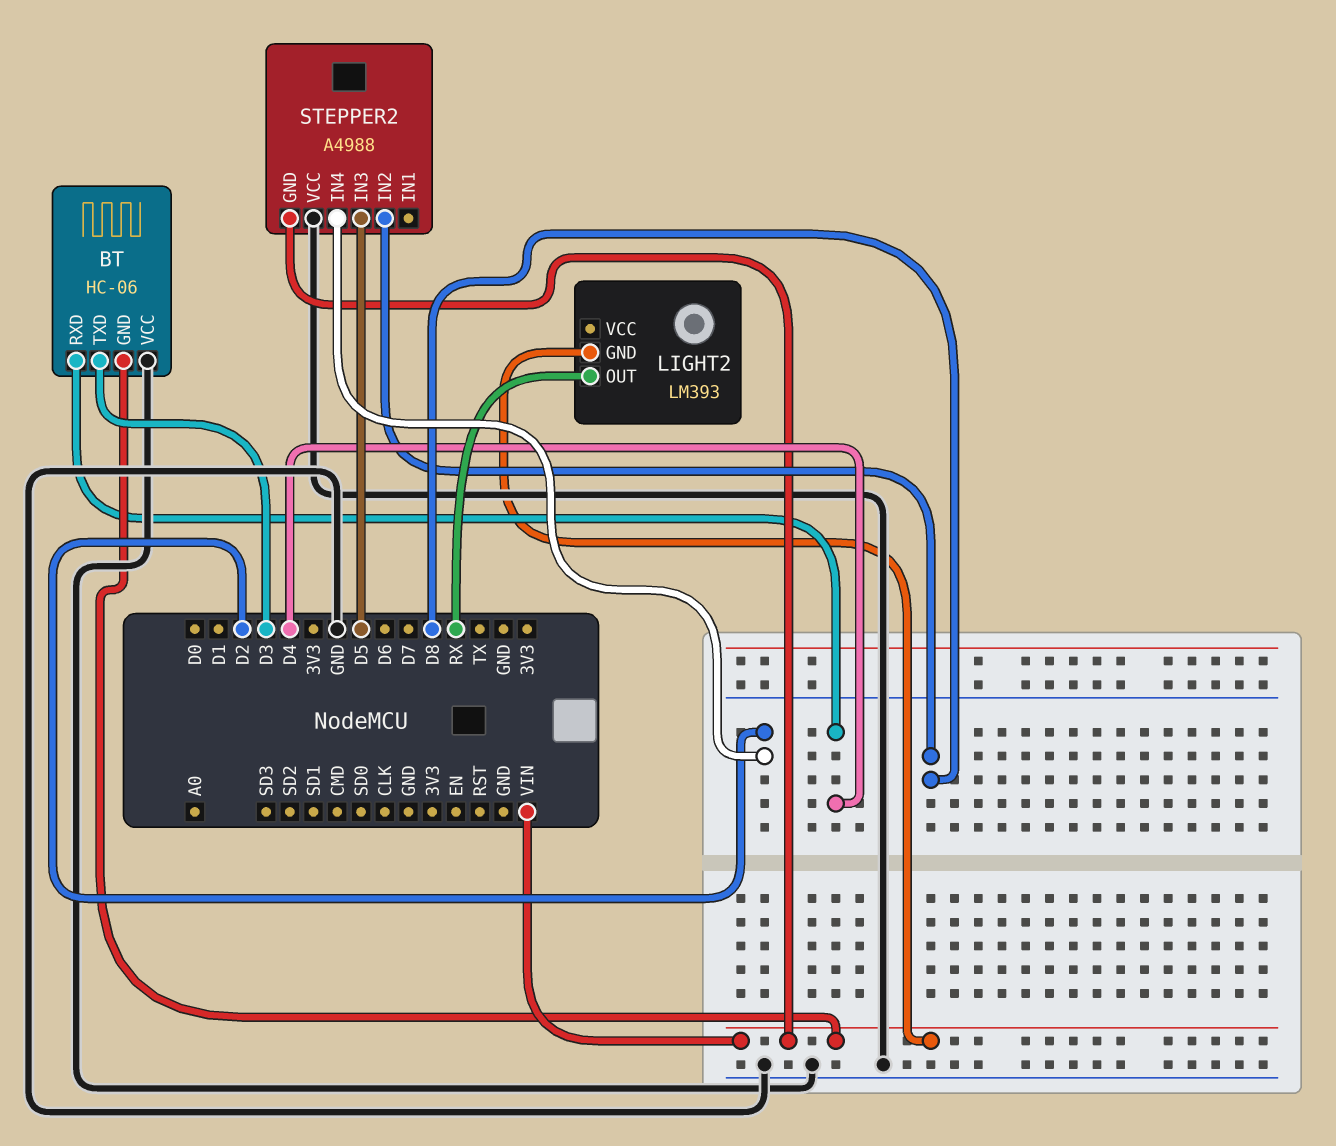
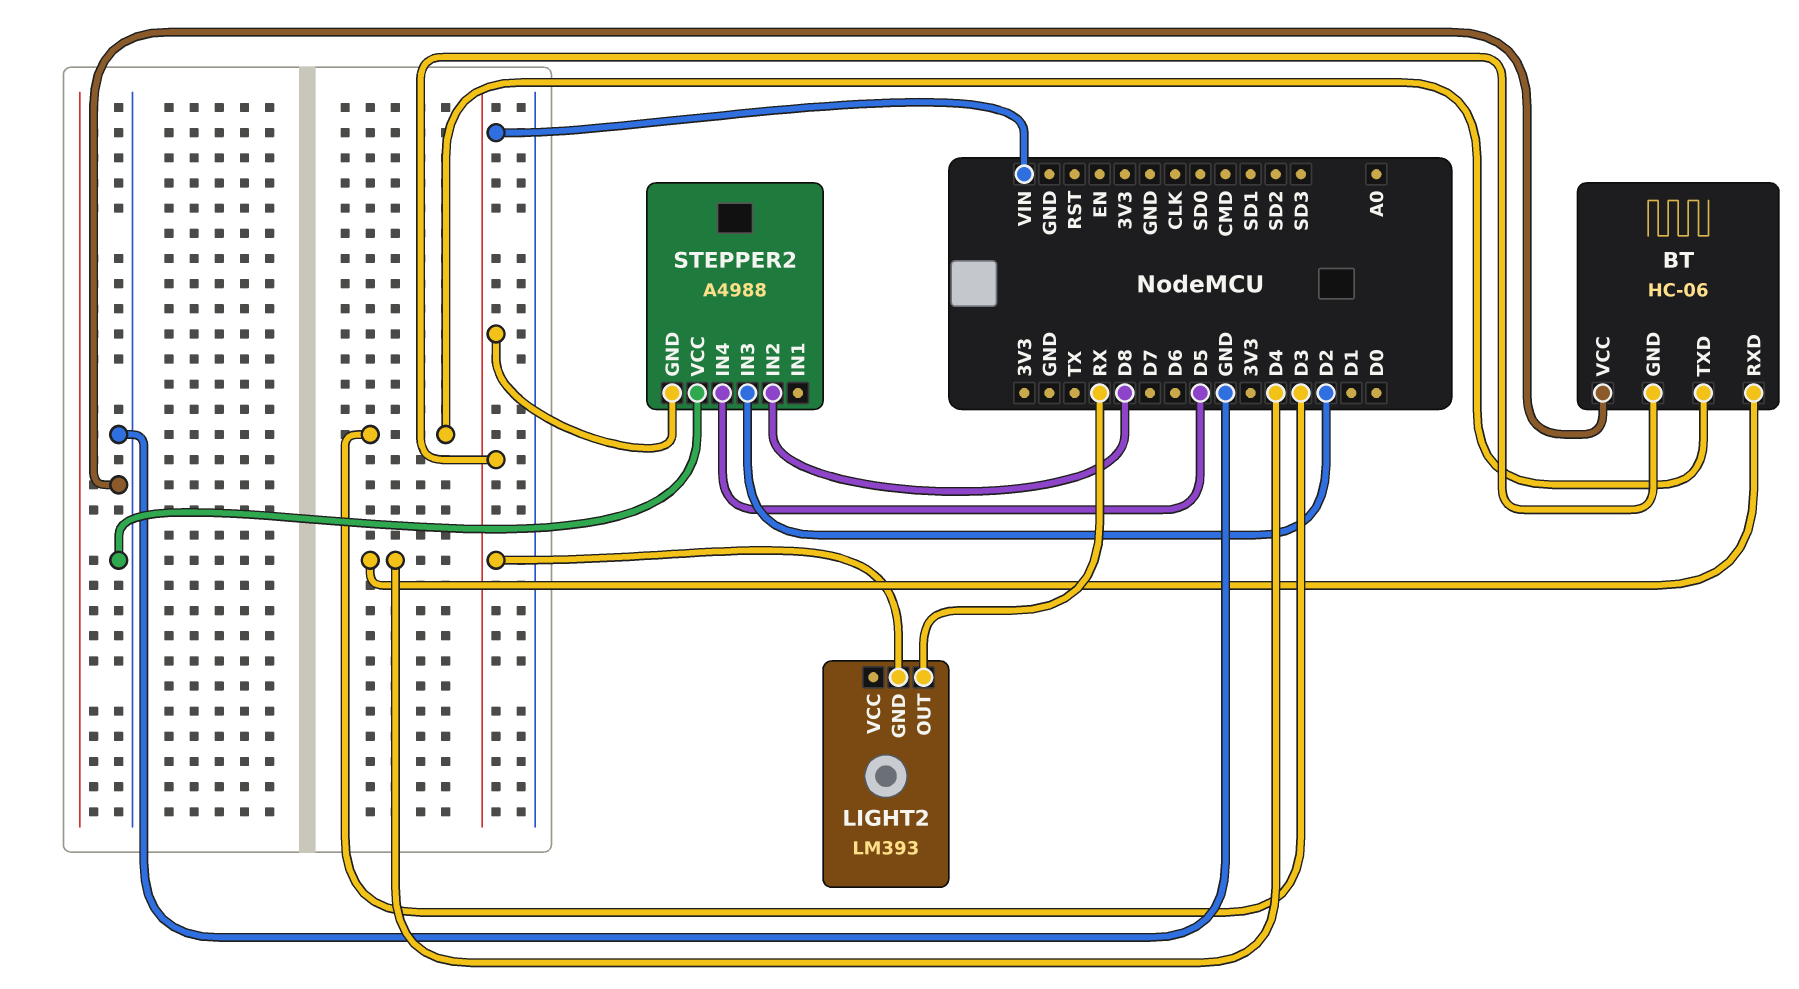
STEPPER2 pin IN3: D5 -> D2
STEPPER2 pin IN4: D2 -> D5

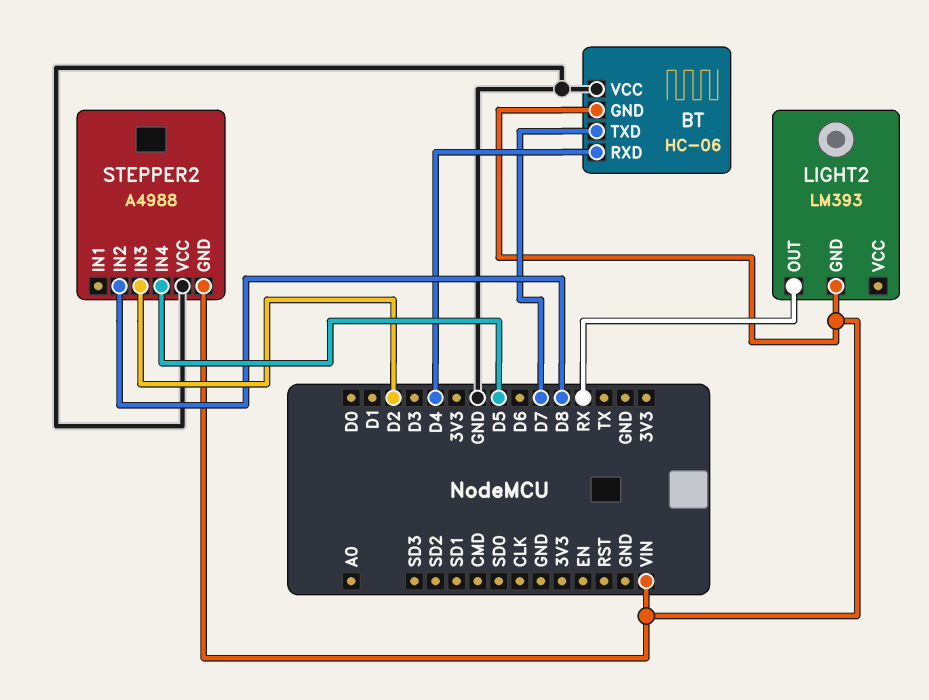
BT pin TXD: D3 -> D7

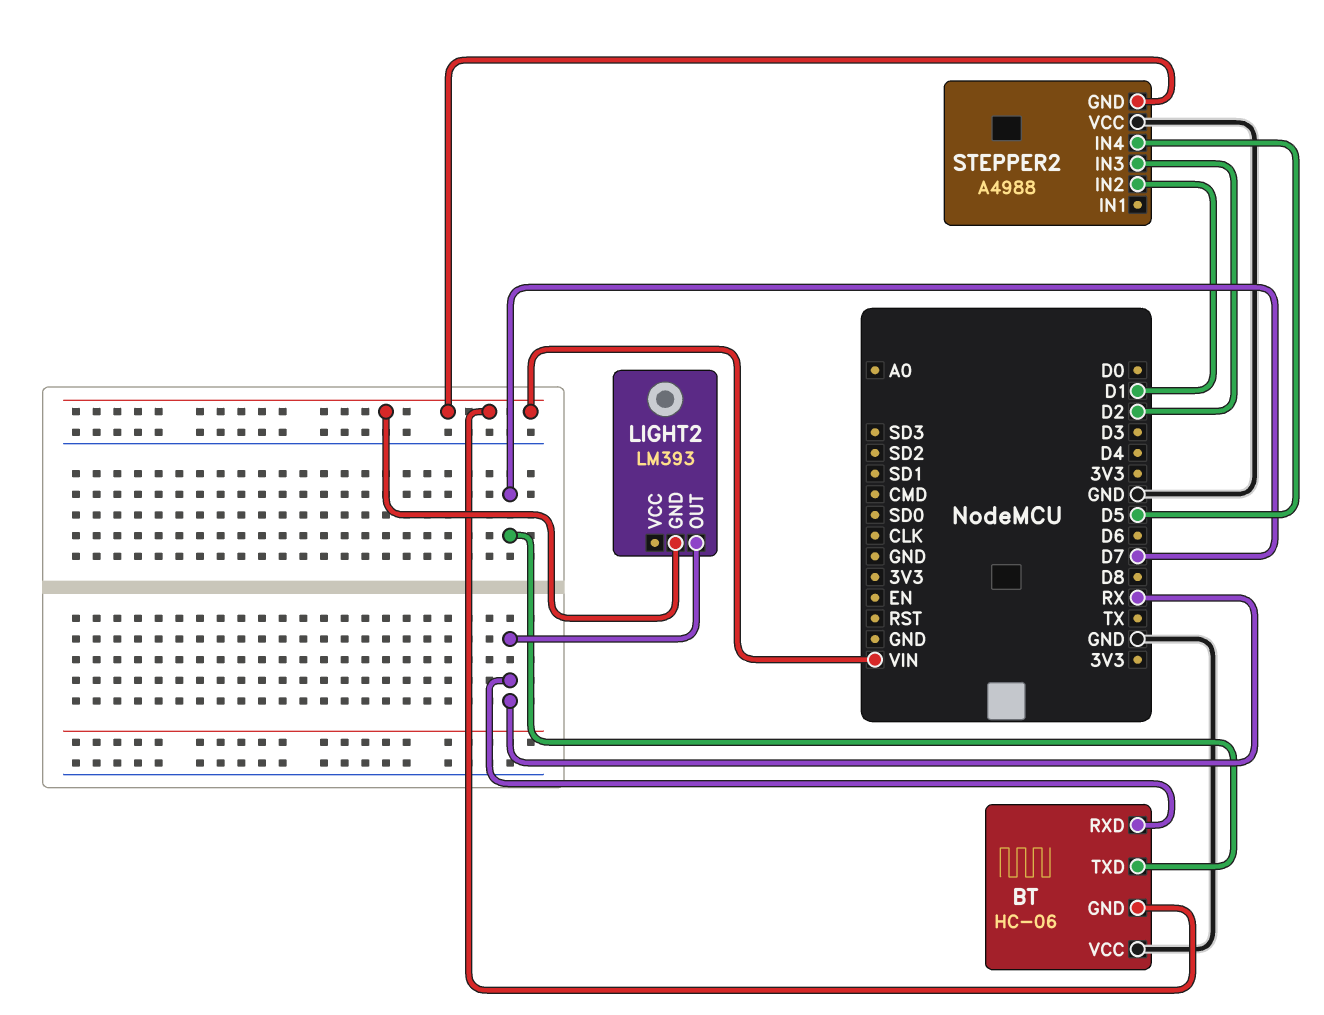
BT pin RXD: D4 -> RX
STEPPER2 pin IN2: D8 -> D1

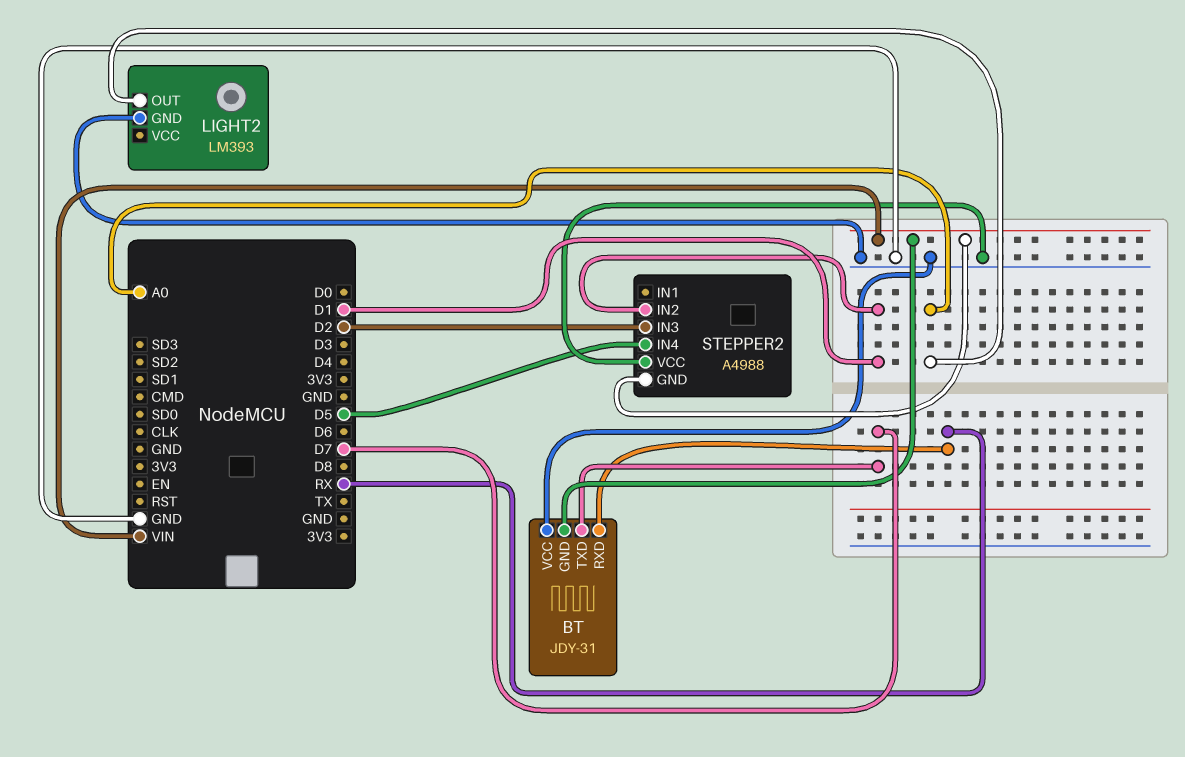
BT: HC-06 -> JDY-31
LIGHT2 pin GND: VIN -> GND
LIGHT2 pin OUT: RX -> A0

